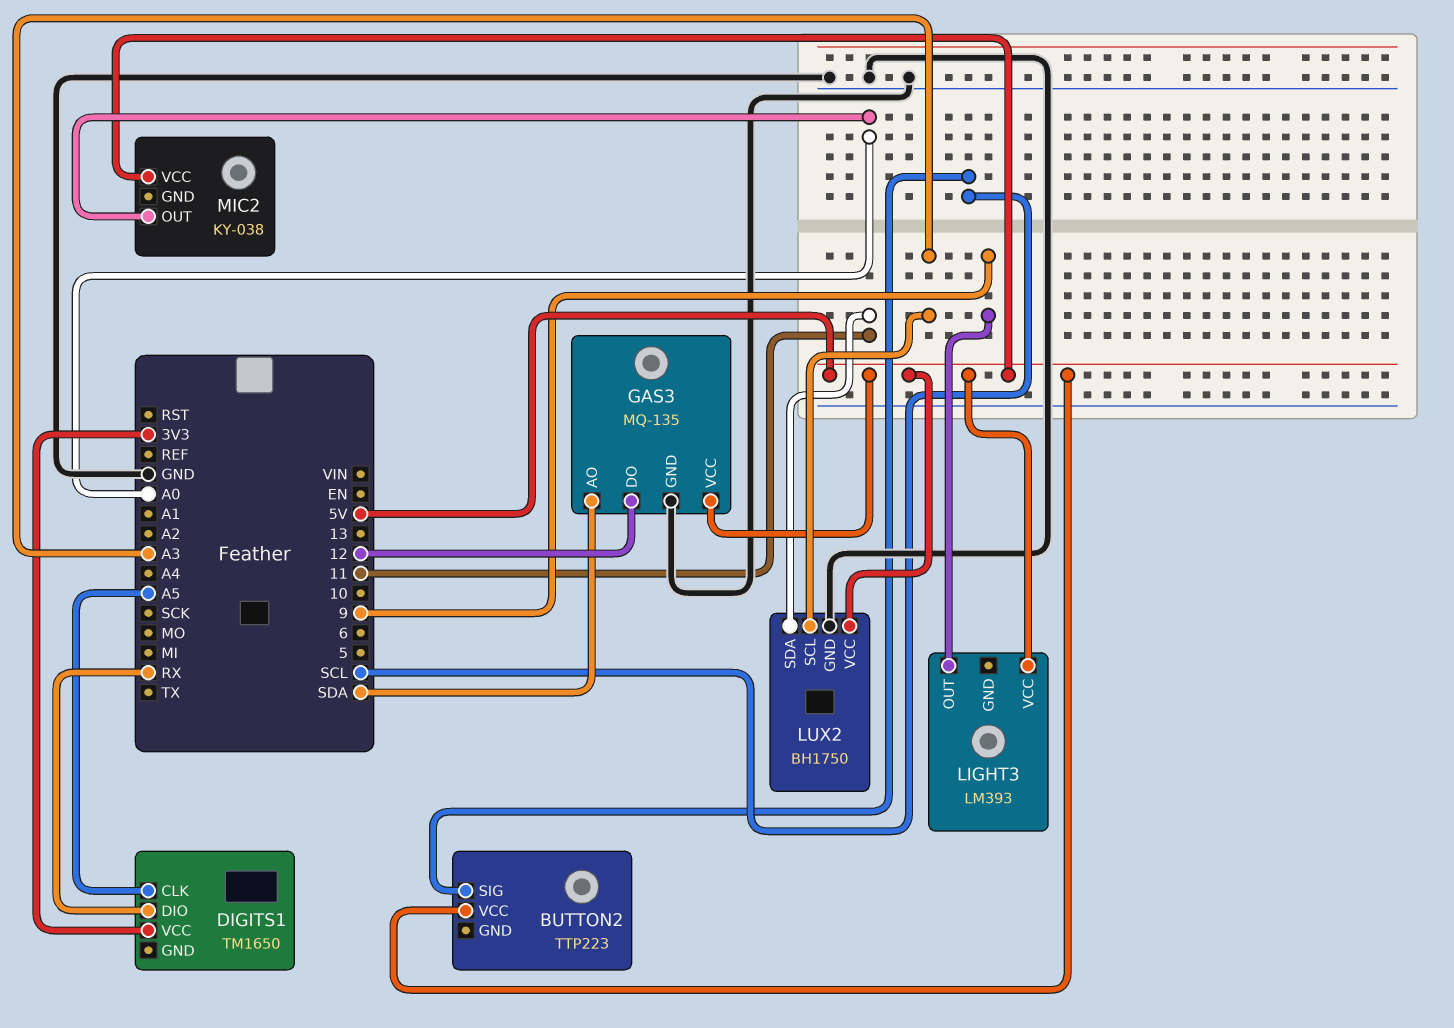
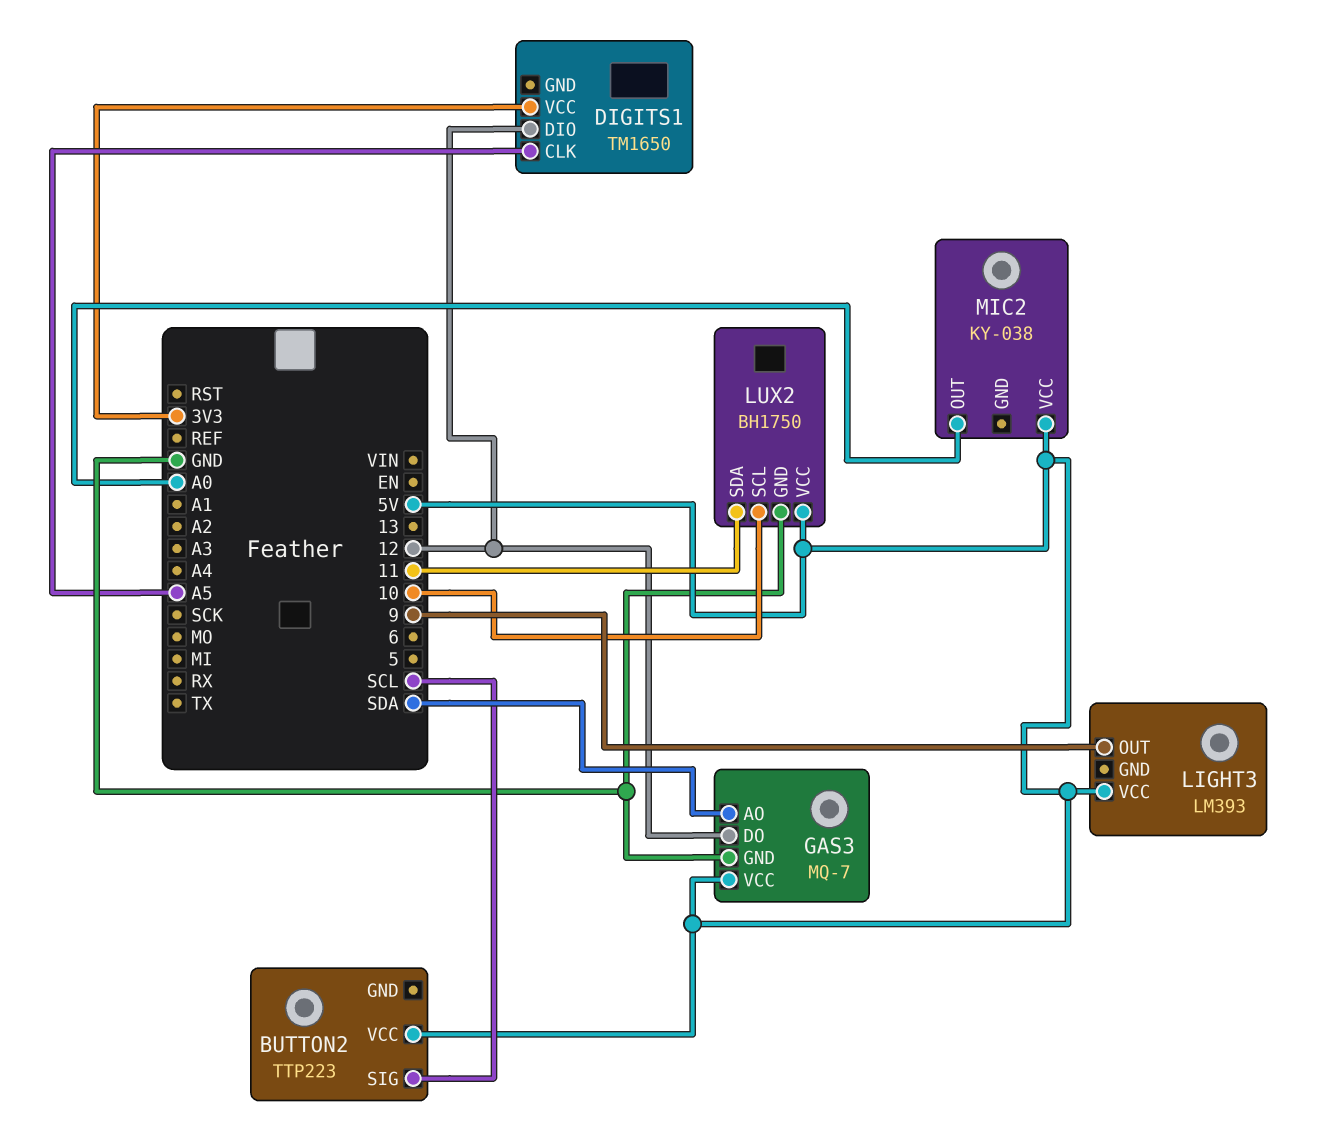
DIGITS1 pin DIO: RX -> 12
GAS3: MQ-135 -> MQ-7
LUX2 pin SCL: A3 -> 10

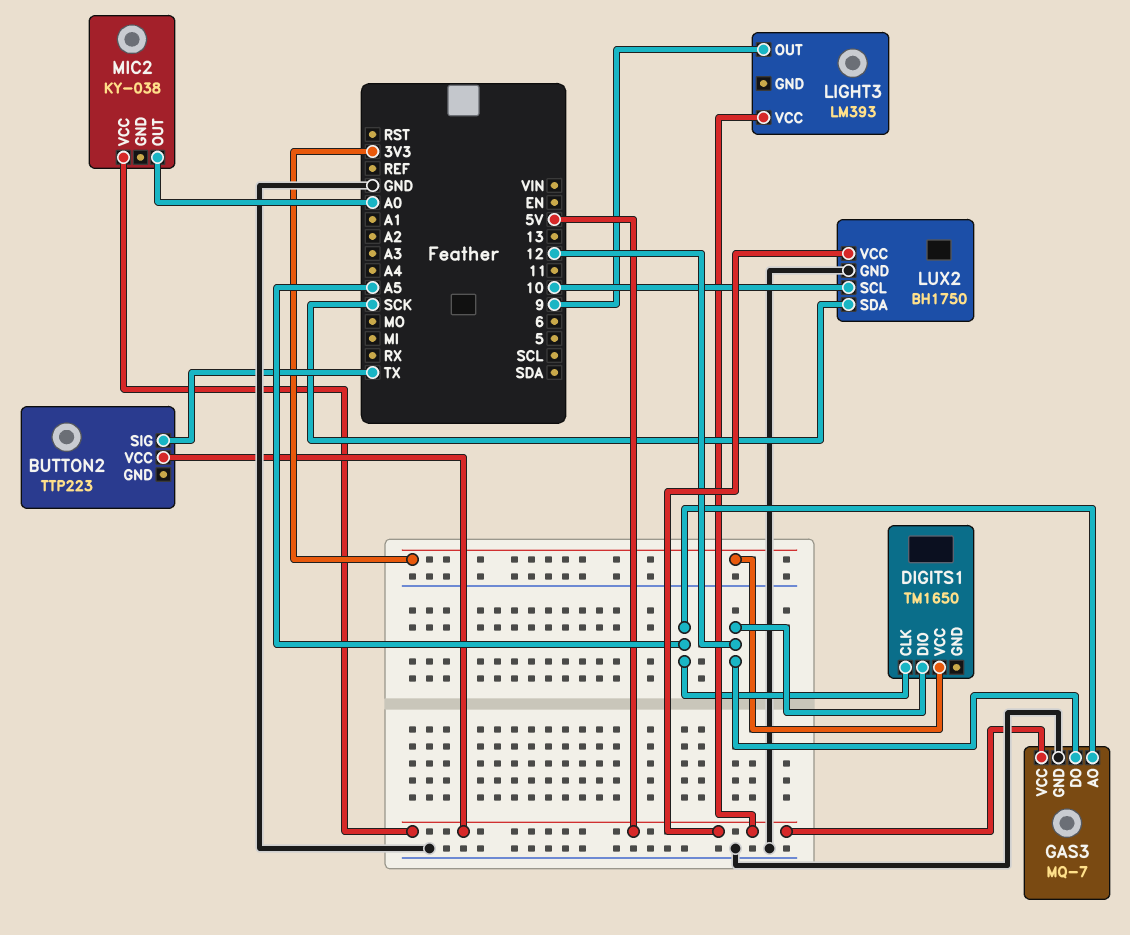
BUTTON2 pin SIG: SCL -> TX
GAS3 pin AO: SDA -> A5
LUX2 pin SDA: 11 -> SCK

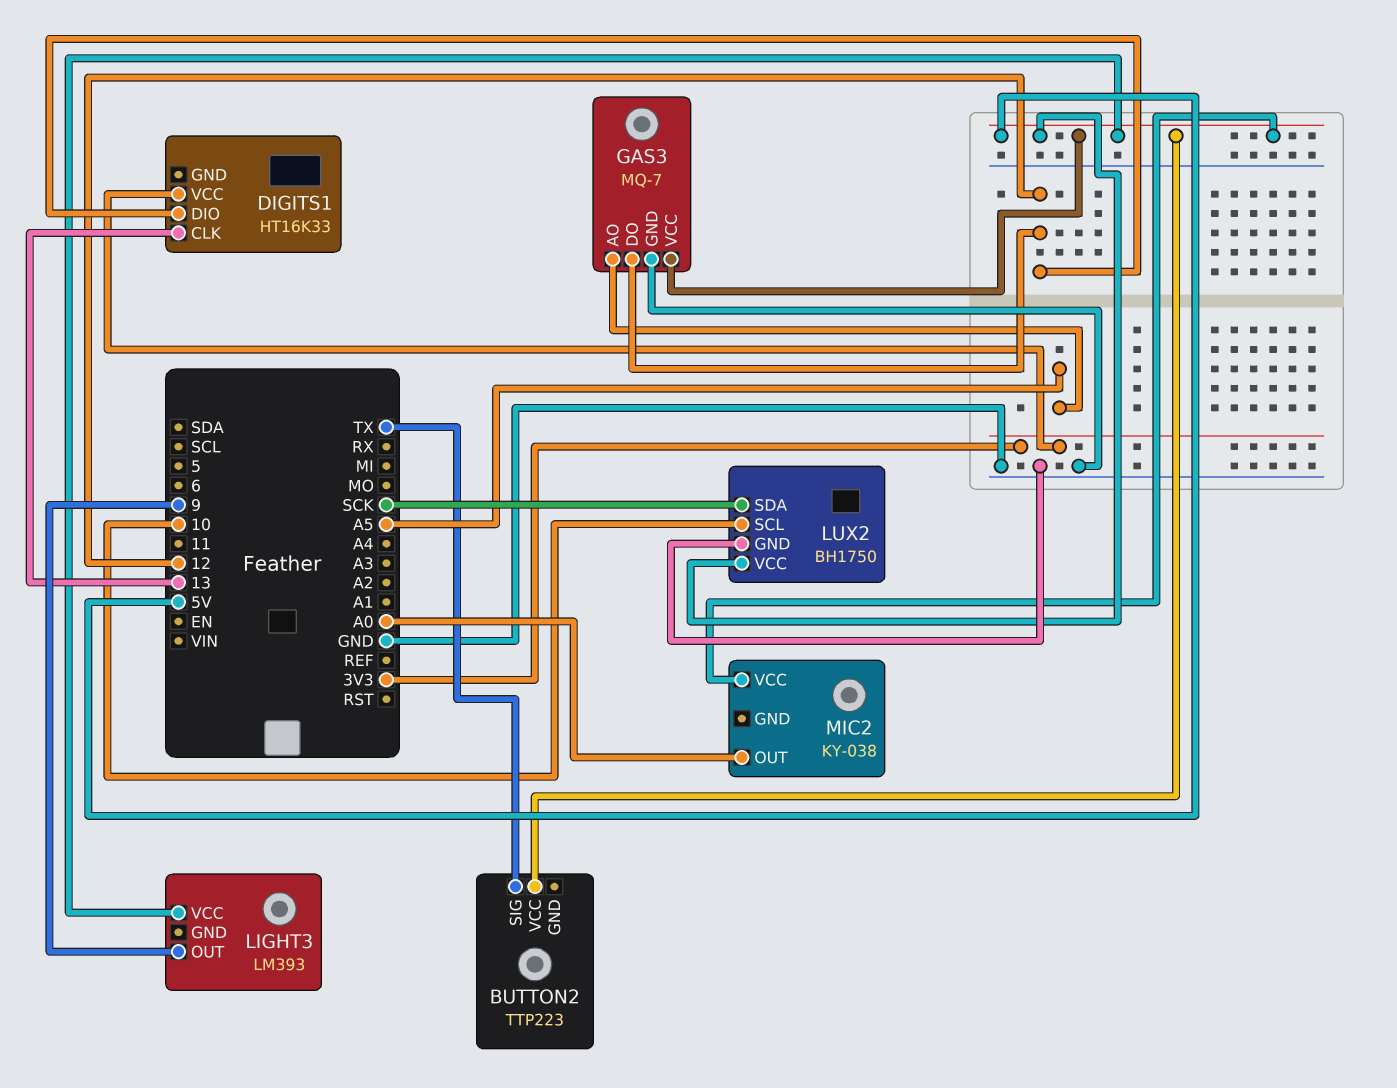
DIGITS1: TM1650 -> HT16K33
DIGITS1 pin CLK: A5 -> 13

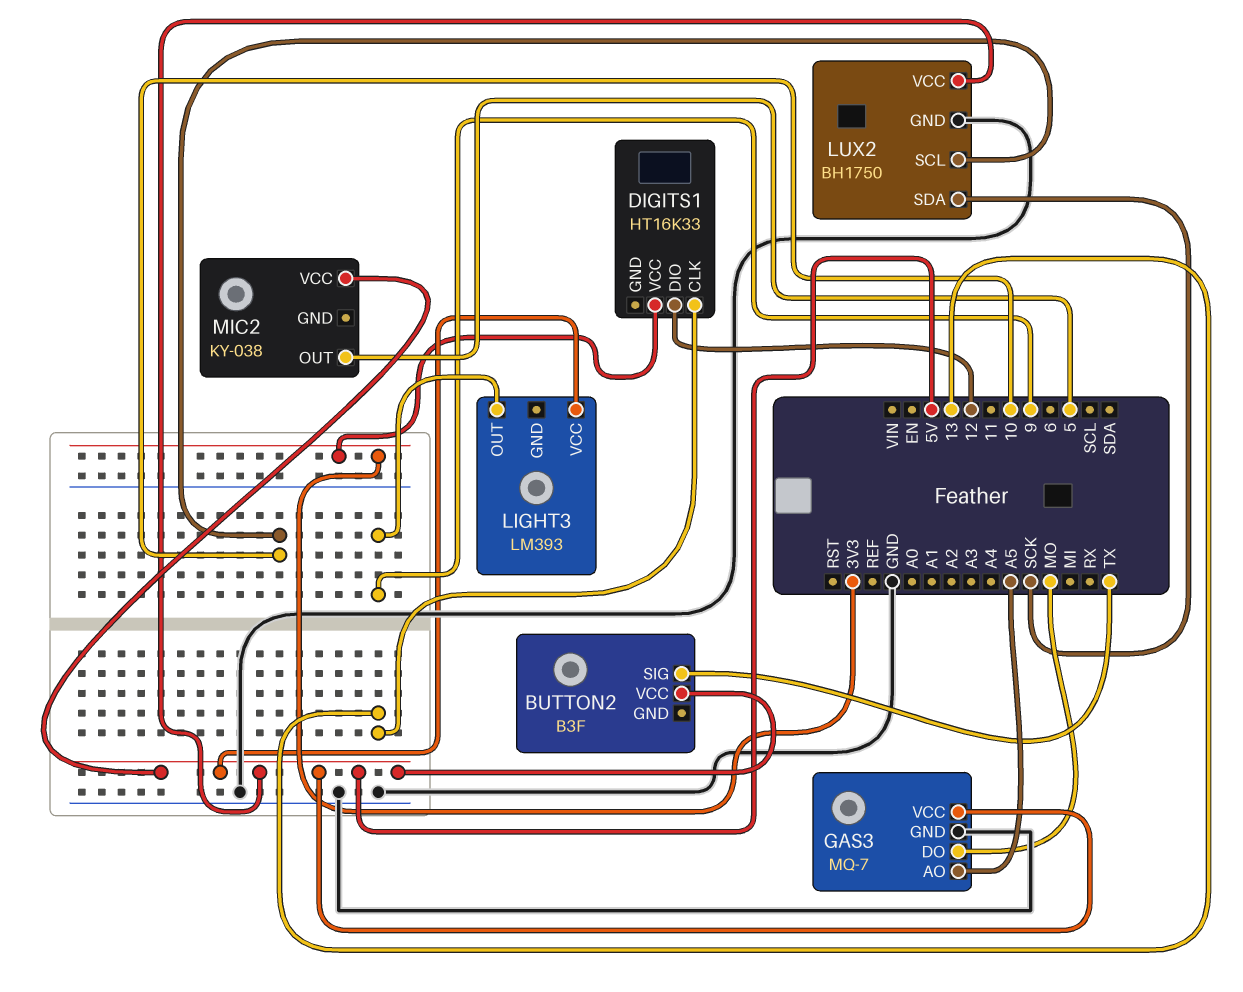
BUTTON2: TTP223 -> B3F
GAS3 pin DO: 12 -> MO
MIC2 pin OUT: A0 -> 5

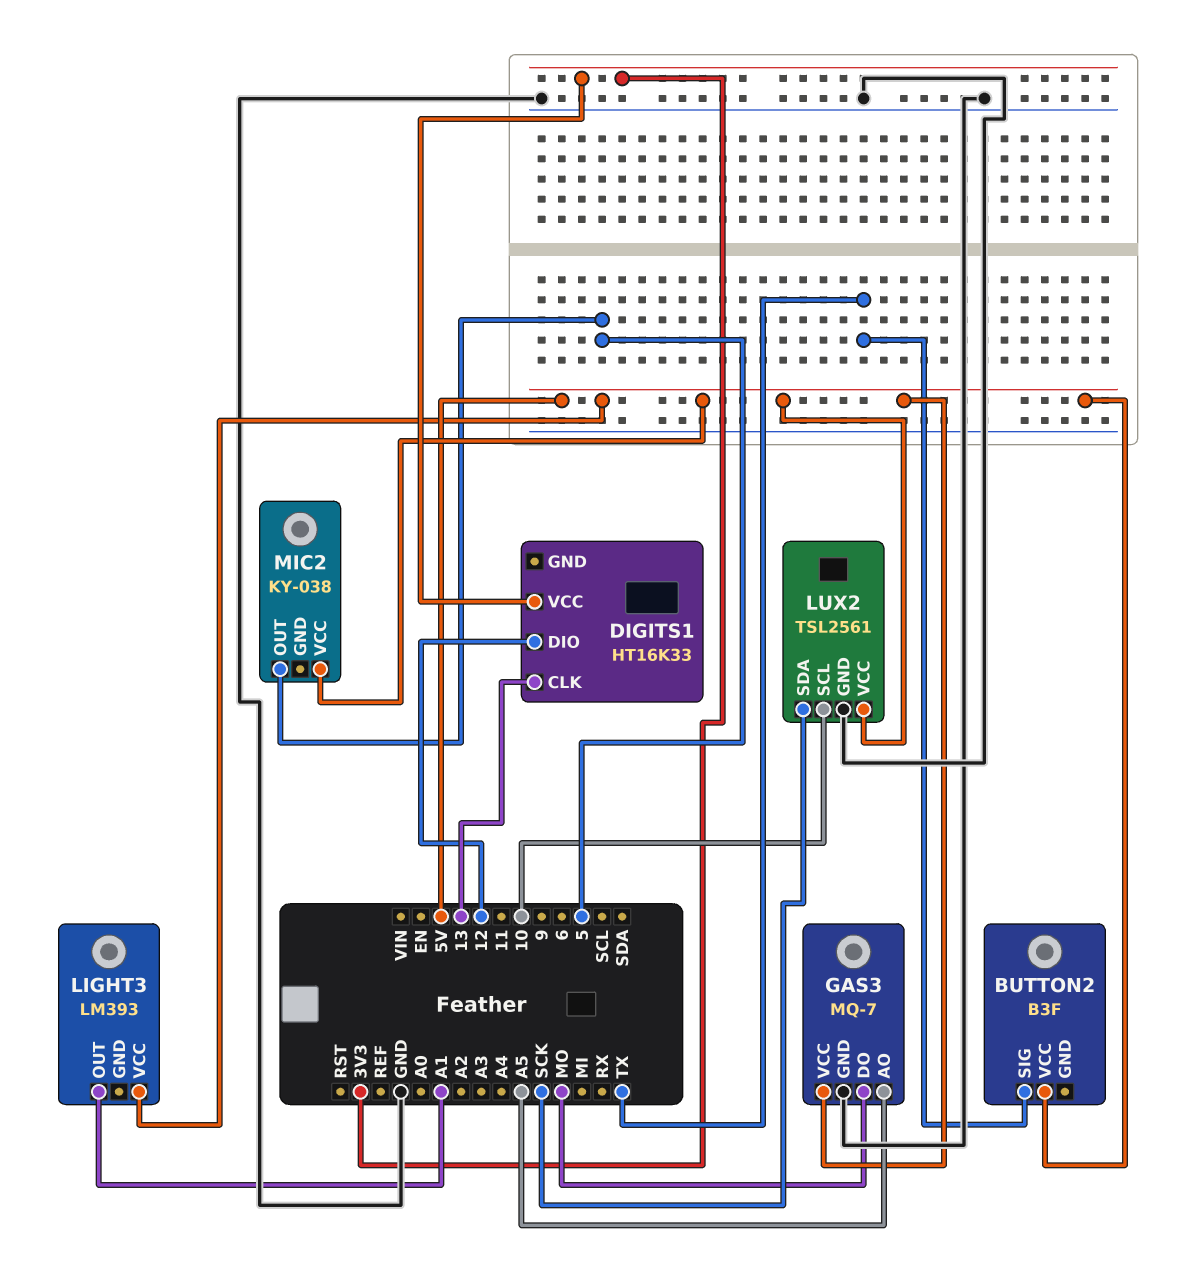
LIGHT3 pin OUT: 9 -> A1
LUX2: BH1750 -> TSL2561

